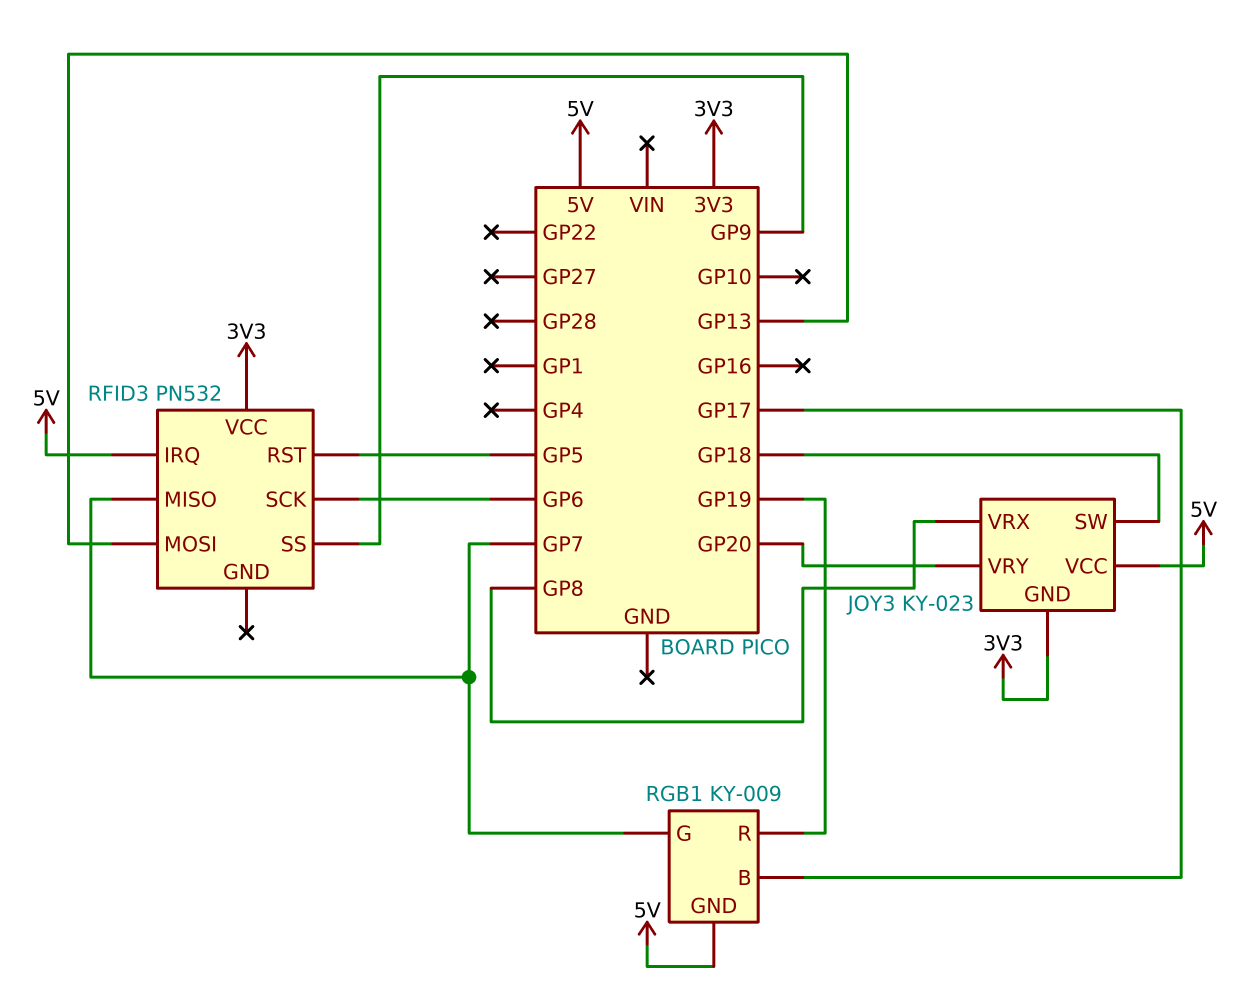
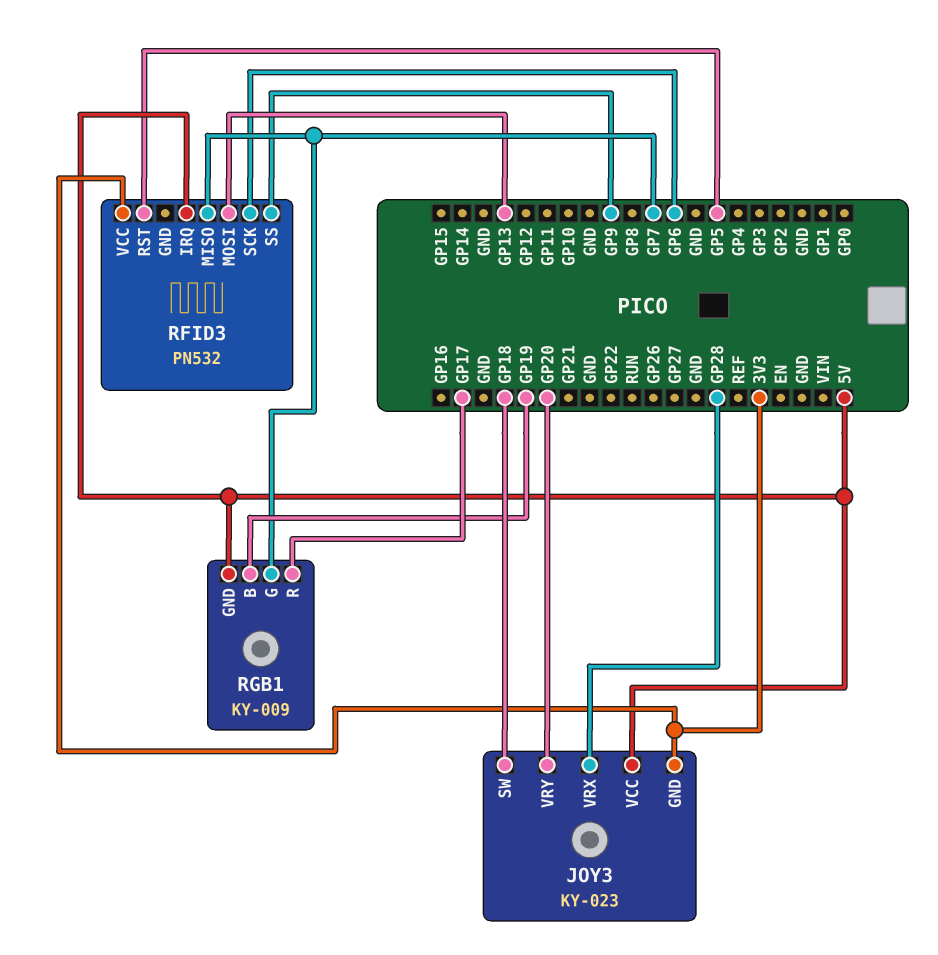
JOY3 pin VRX: GP8 -> GP28
RGB1 pin B: GP17 -> GP19
RGB1 pin R: GP19 -> GP17

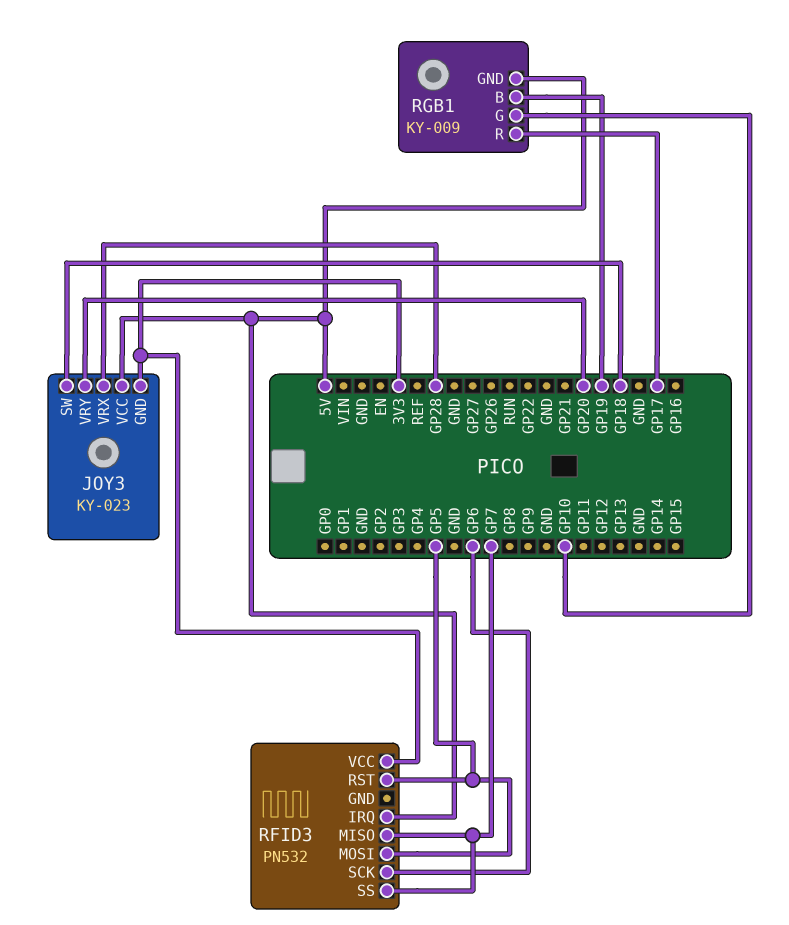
RFID3 pin MOSI: GP13 -> GP5
RFID3 pin SS: GP9 -> GP7
RGB1 pin G: GP7 -> GP10

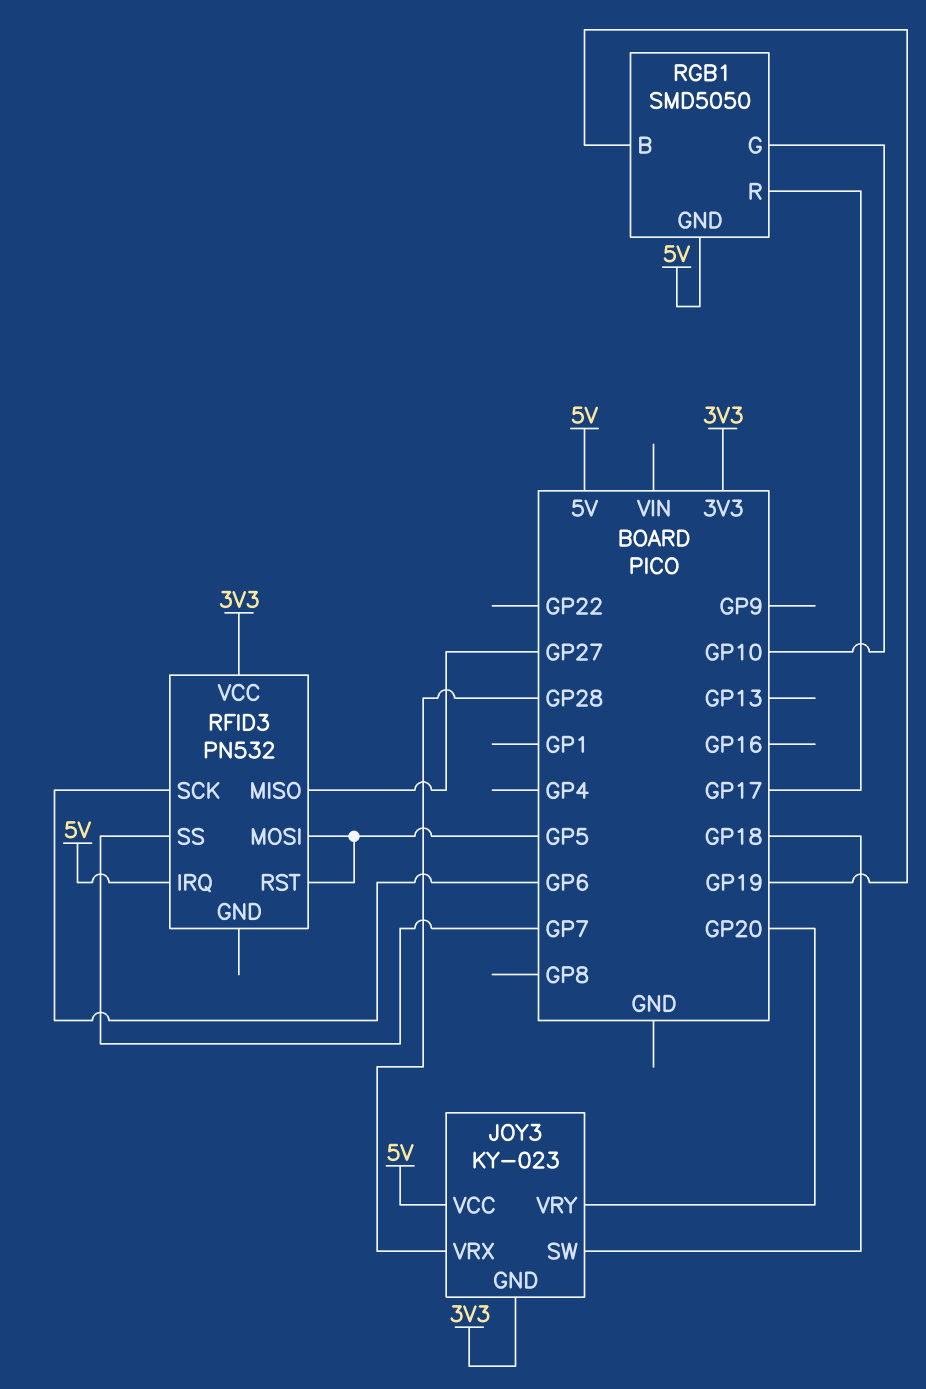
RFID3 pin MISO: GP7 -> GP27
RGB1: KY-009 -> SMD5050

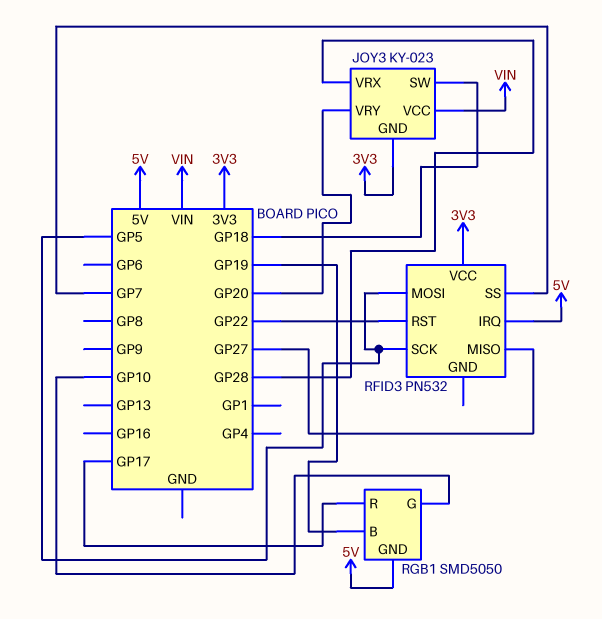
JOY3 pin VCC: 5V -> VIN
RFID3 pin RST: GP5 -> GP22
RFID3 pin SCK: GP6 -> GP5

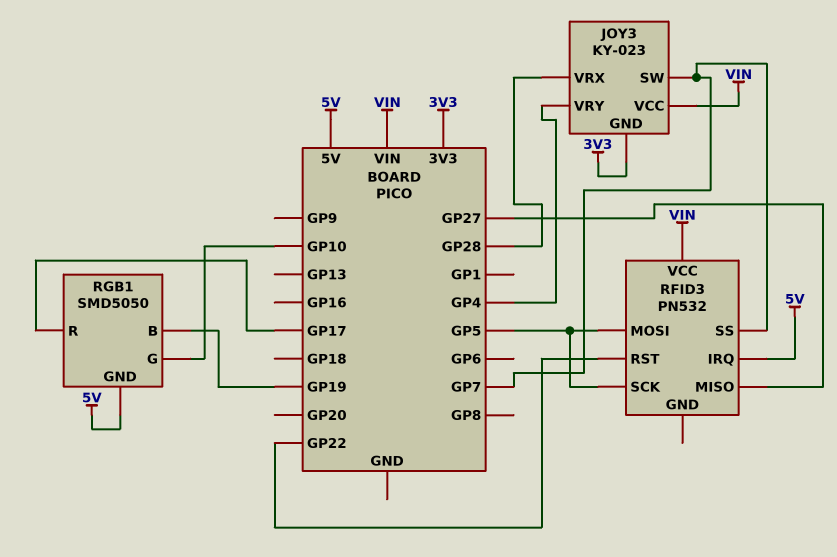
JOY3 pin SW: GP18 -> GP7
JOY3 pin VRY: GP20 -> GP4
RFID3 pin VCC: 3V3 -> VIN

